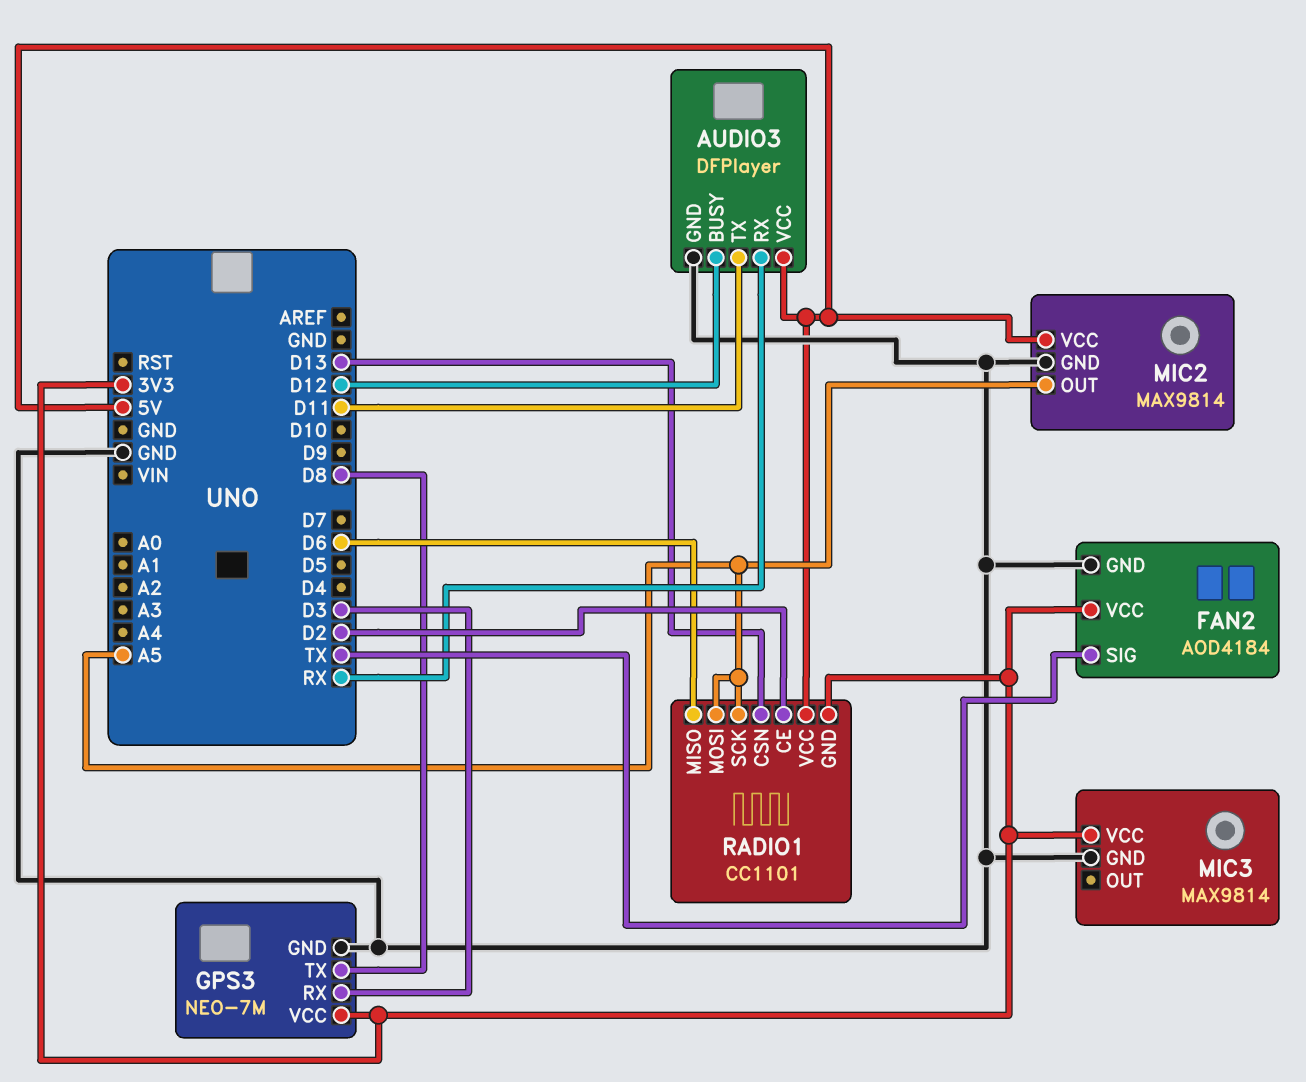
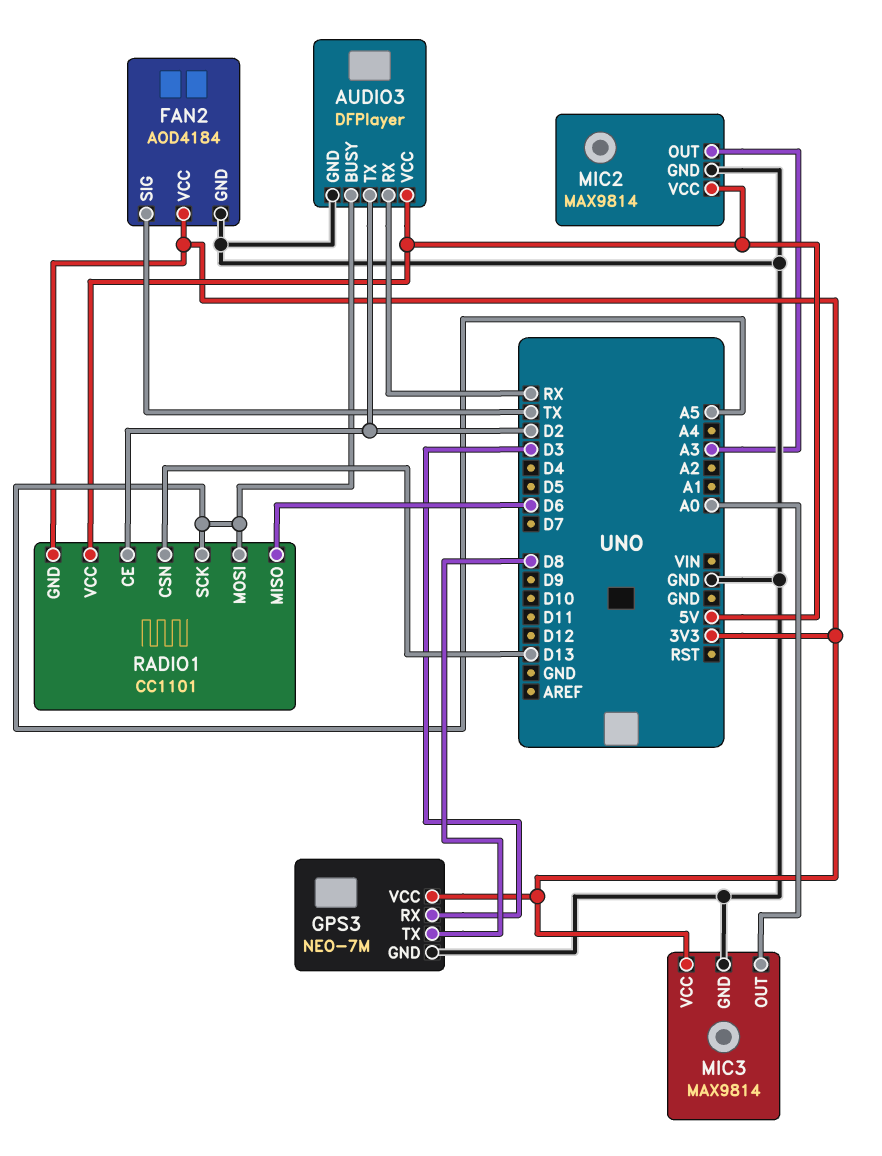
AUDIO3 pin BUSY: D12 -> A5
AUDIO3 pin TX: D11 -> D2
MIC2 pin OUT: A5 -> A3
MIC3 pin OUT: none -> A0

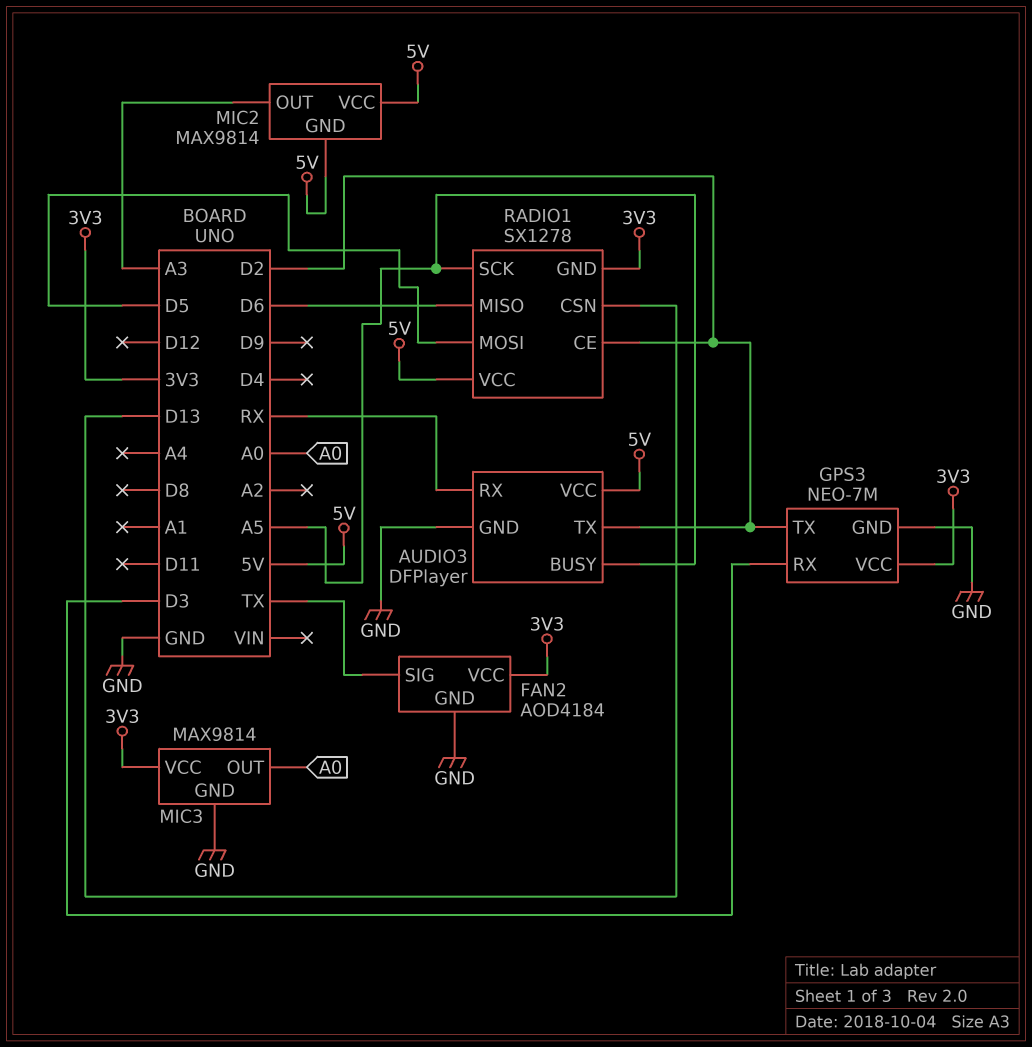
GPS3 pin TX: D8 -> D2
MIC2 pin GND: GND -> 5V
RADIO1: CC1101 -> SX1278
RADIO1 pin MOSI: A5 -> D5

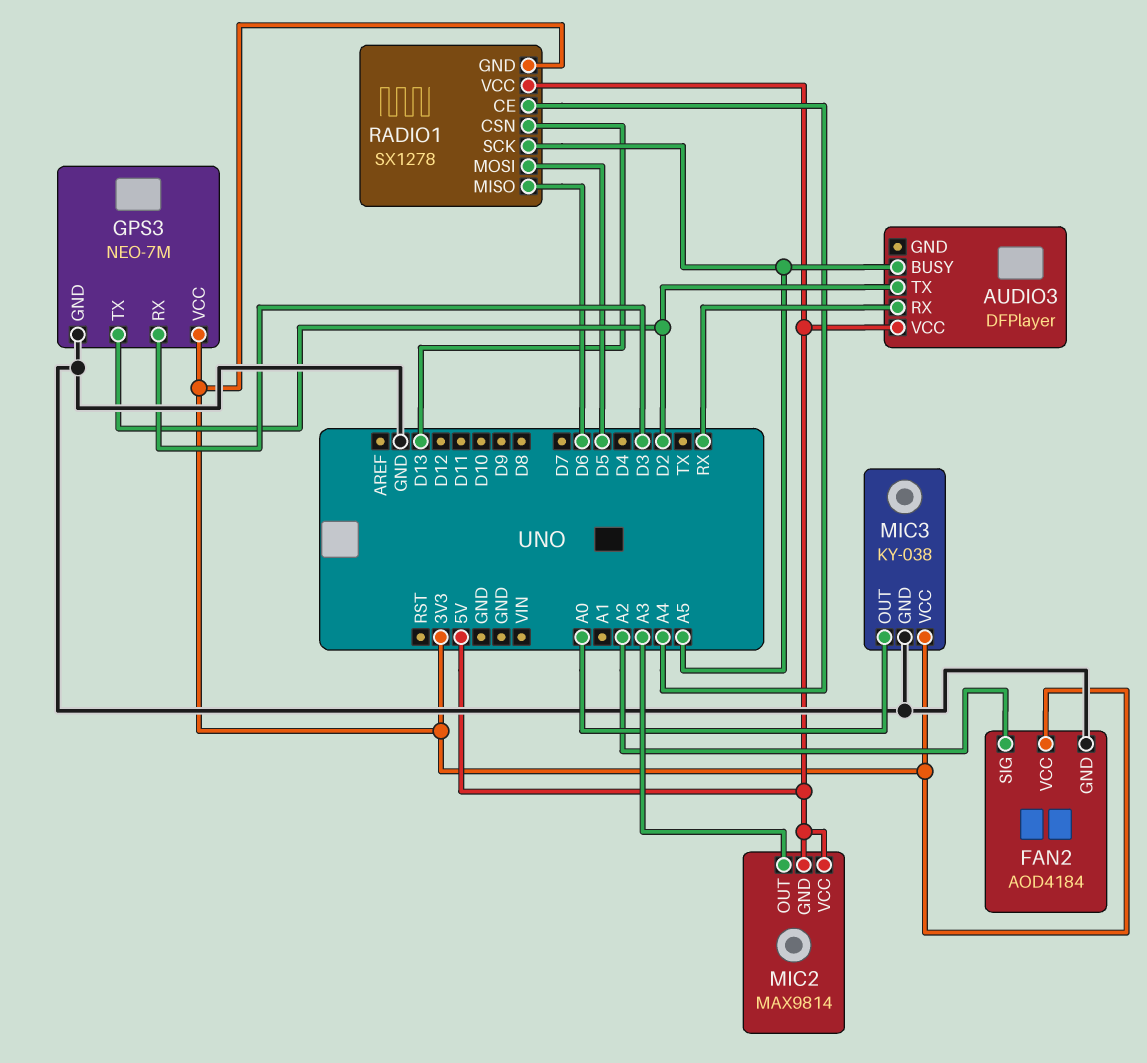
AUDIO3 pin GND: GND -> none
FAN2 pin SIG: TX -> A2
MIC3: MAX9814 -> KY-038
RADIO1 pin CE: D2 -> A4

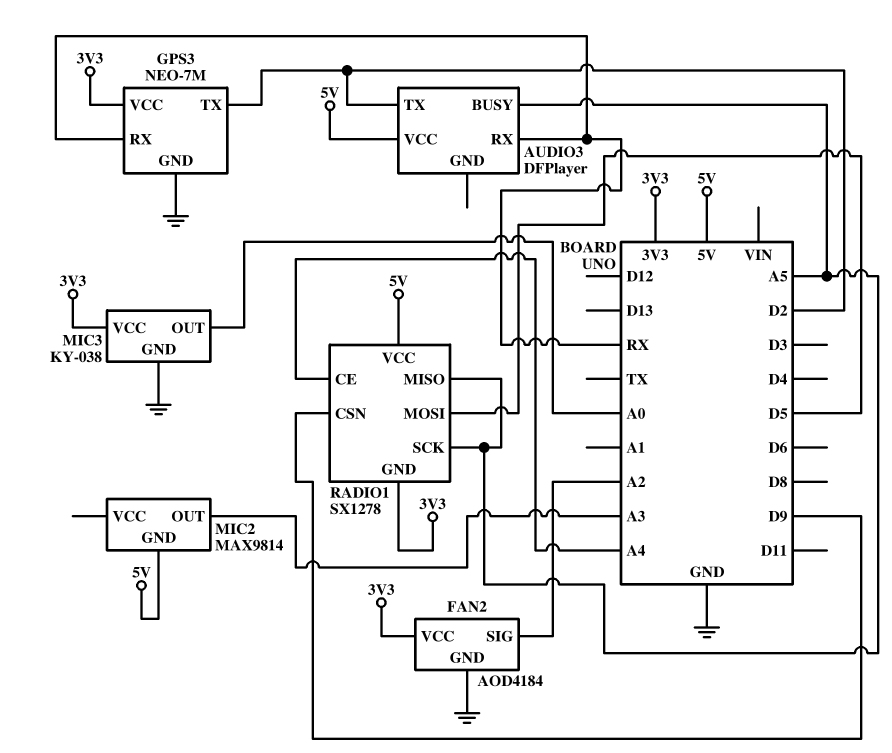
GPS3 pin RX: D3 -> RX
MIC2 pin VCC: 5V -> none
RADIO1 pin CSN: D13 -> D9
RADIO1 pin MISO: D6 -> A5

